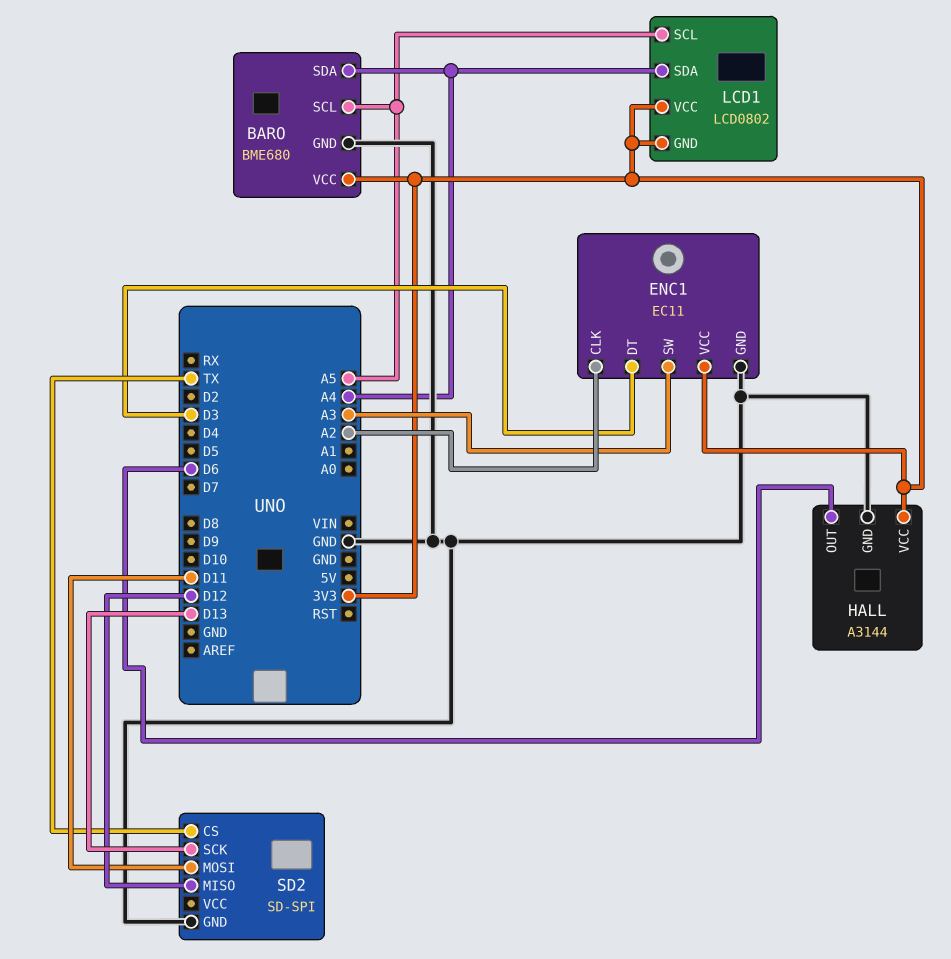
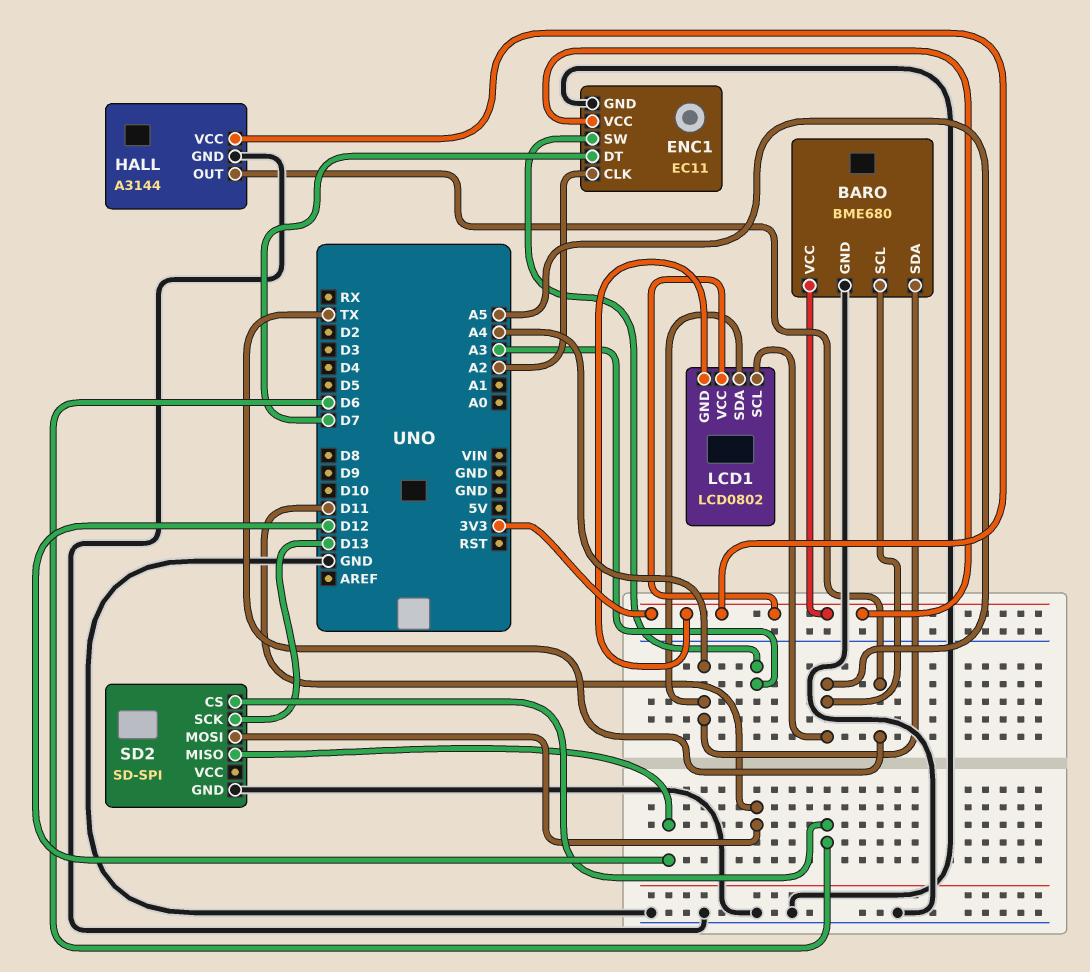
ENC1 pin DT: D3 -> D7
HALL pin OUT: D6 -> TX
SD2 pin CS: TX -> D6

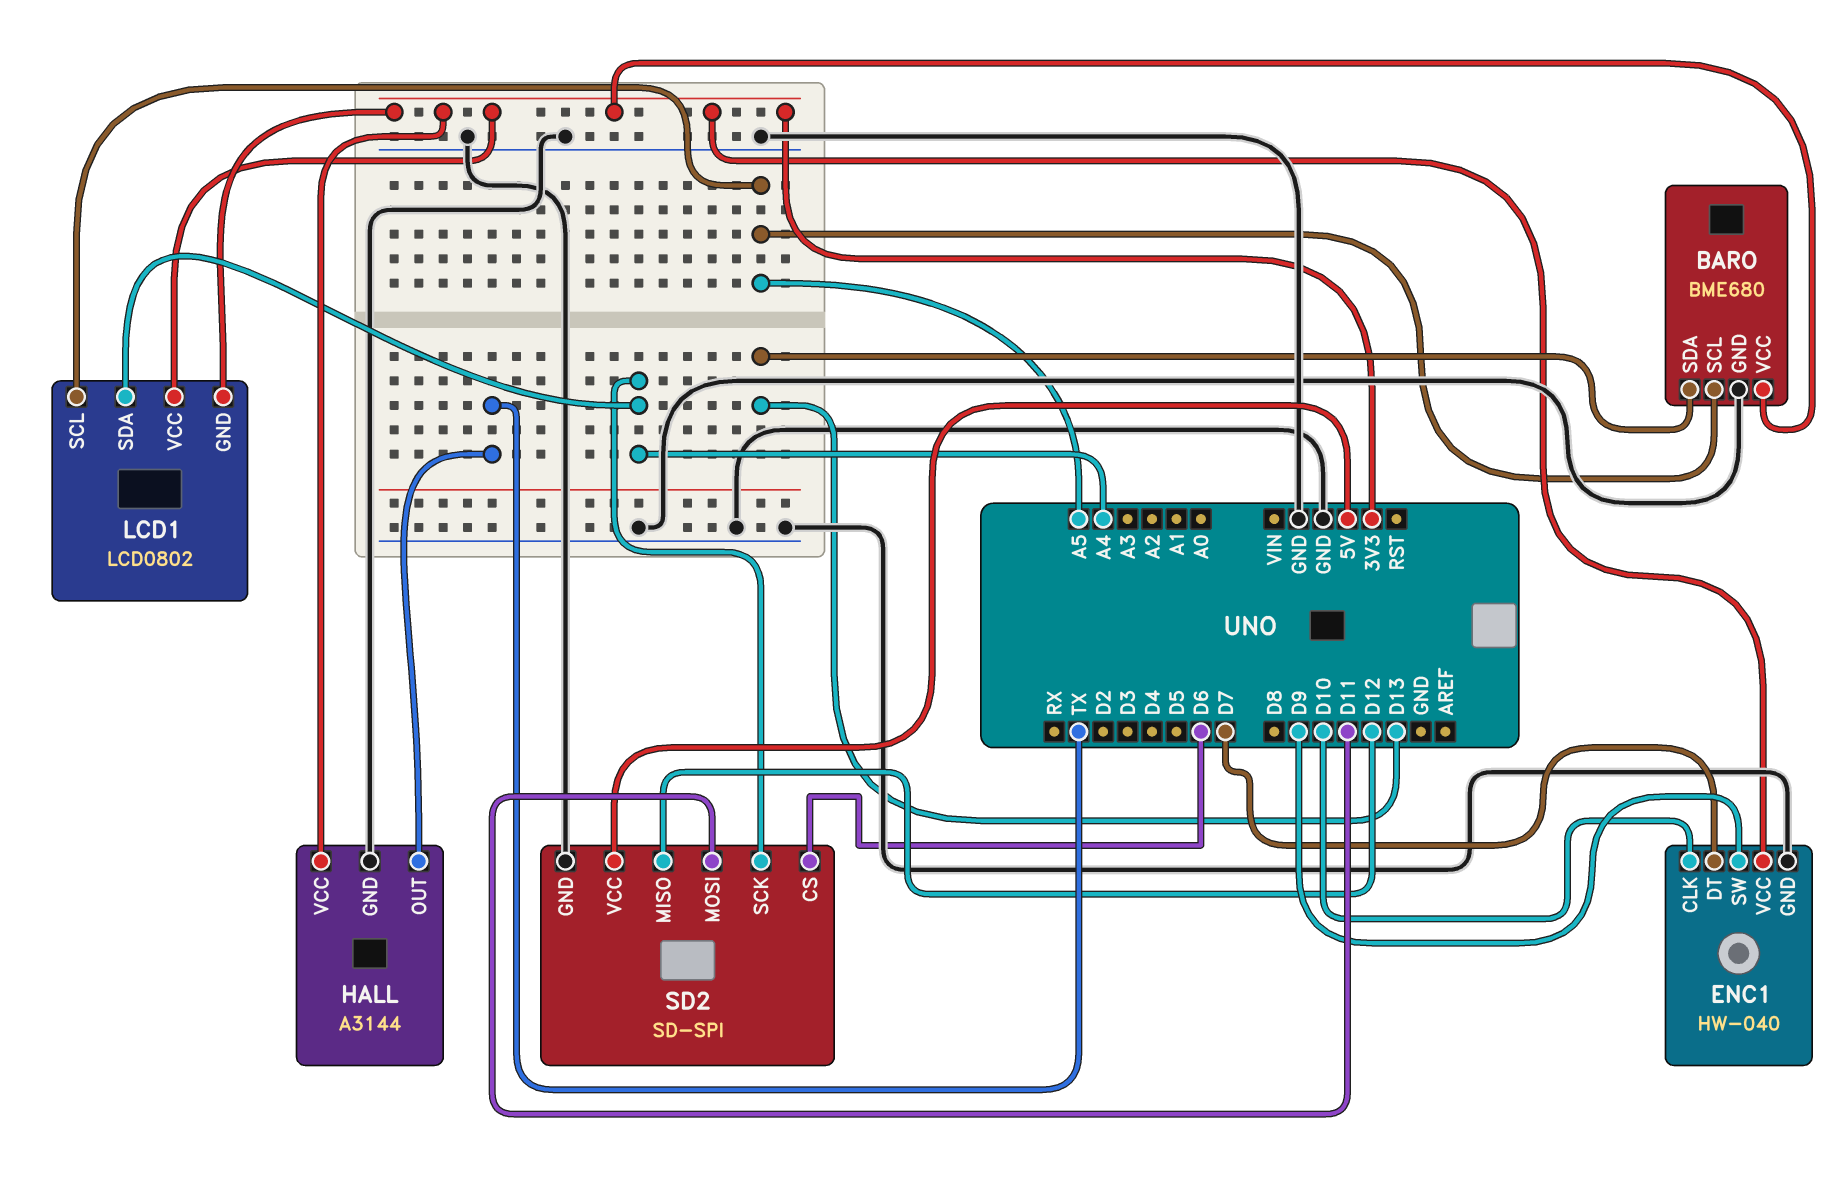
BARO pin SDA: A4 -> D13
ENC1: EC11 -> HW-040
ENC1 pin CLK: A2 -> D10
ENC1 pin SW: A3 -> D9
SD2 pin SCK: D13 -> A4
SD2 pin VCC: none -> 5V

